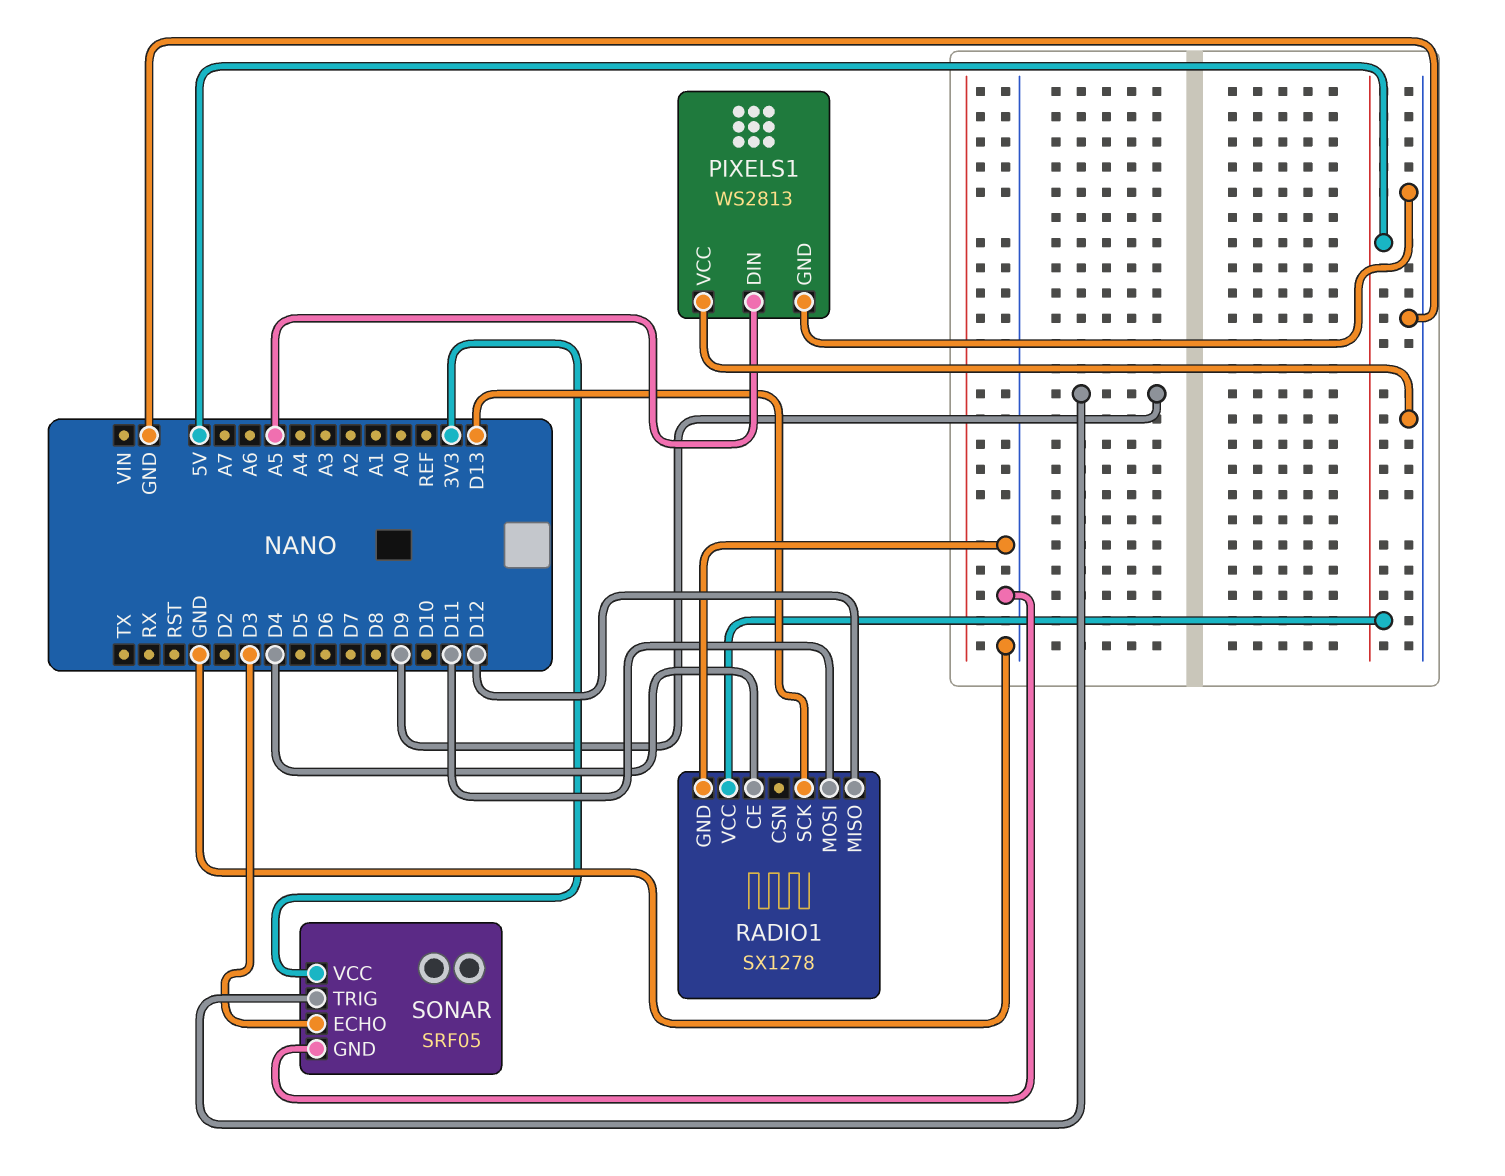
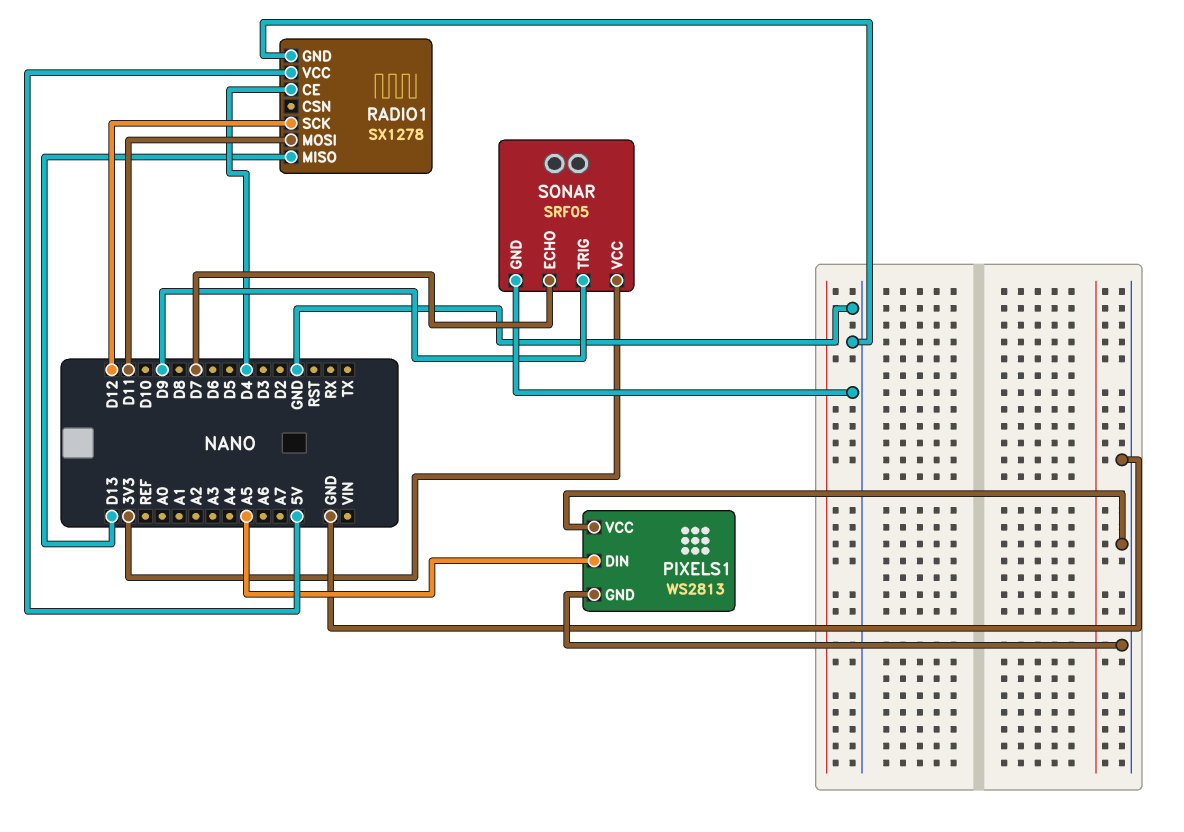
RADIO1 pin MISO: D12 -> D13
RADIO1 pin SCK: D13 -> D12
SONAR pin ECHO: D3 -> D7

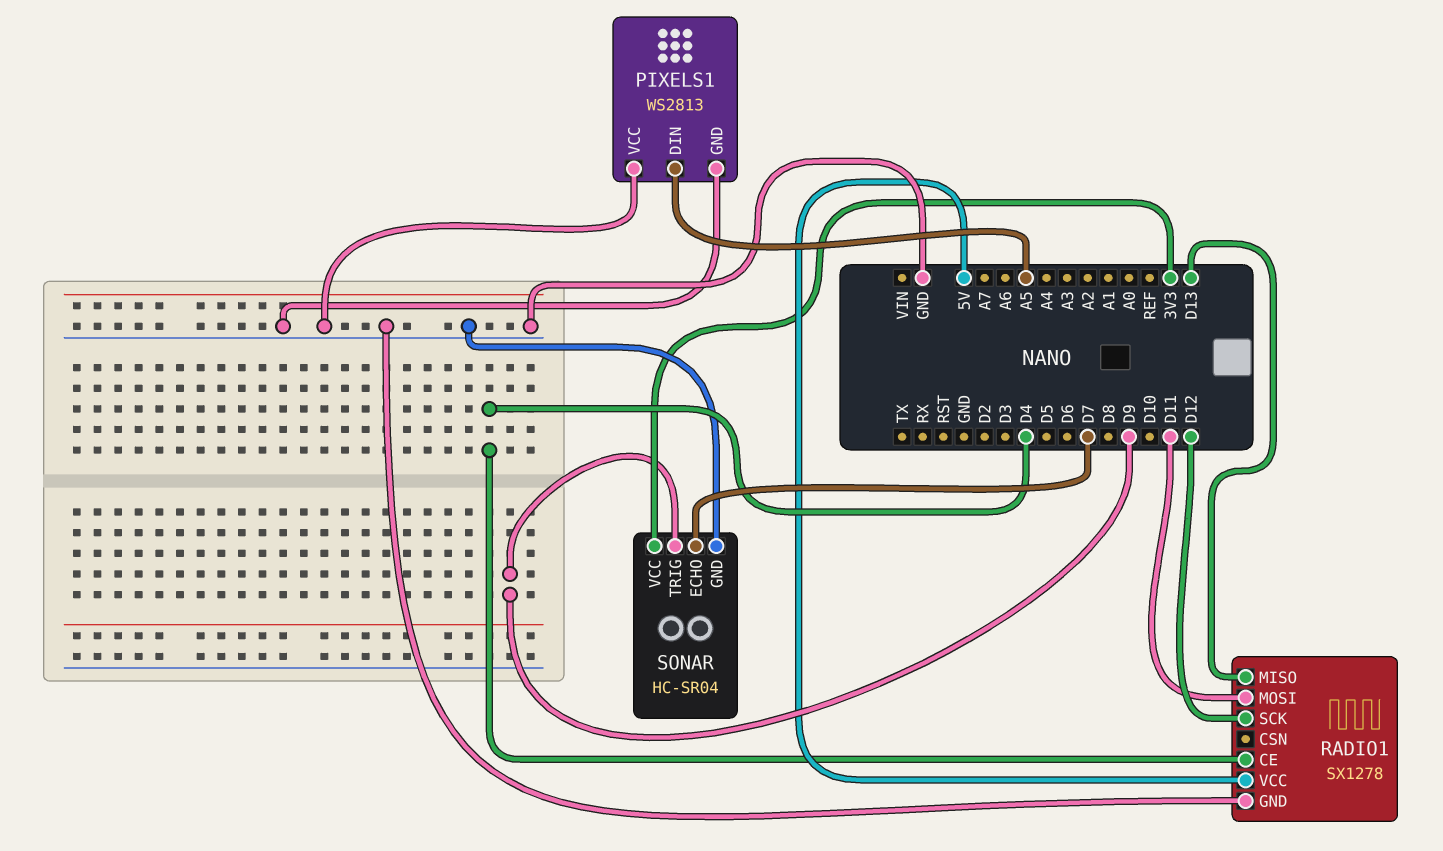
SONAR: SRF05 -> HC-SR04

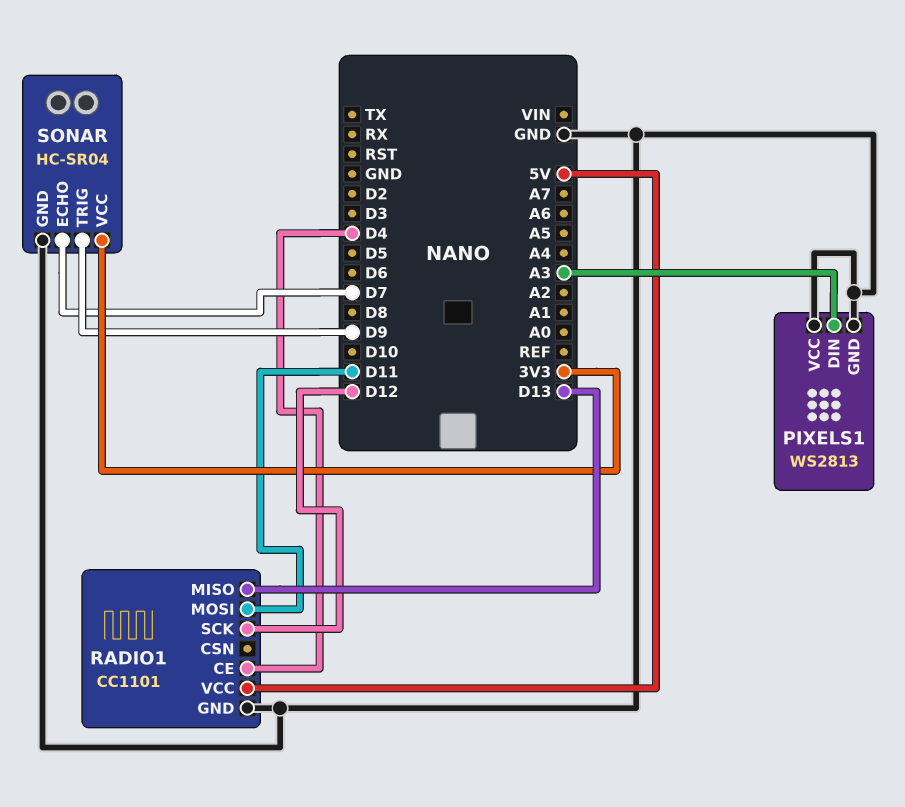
PIXELS1 pin DIN: A5 -> A3
RADIO1: SX1278 -> CC1101

